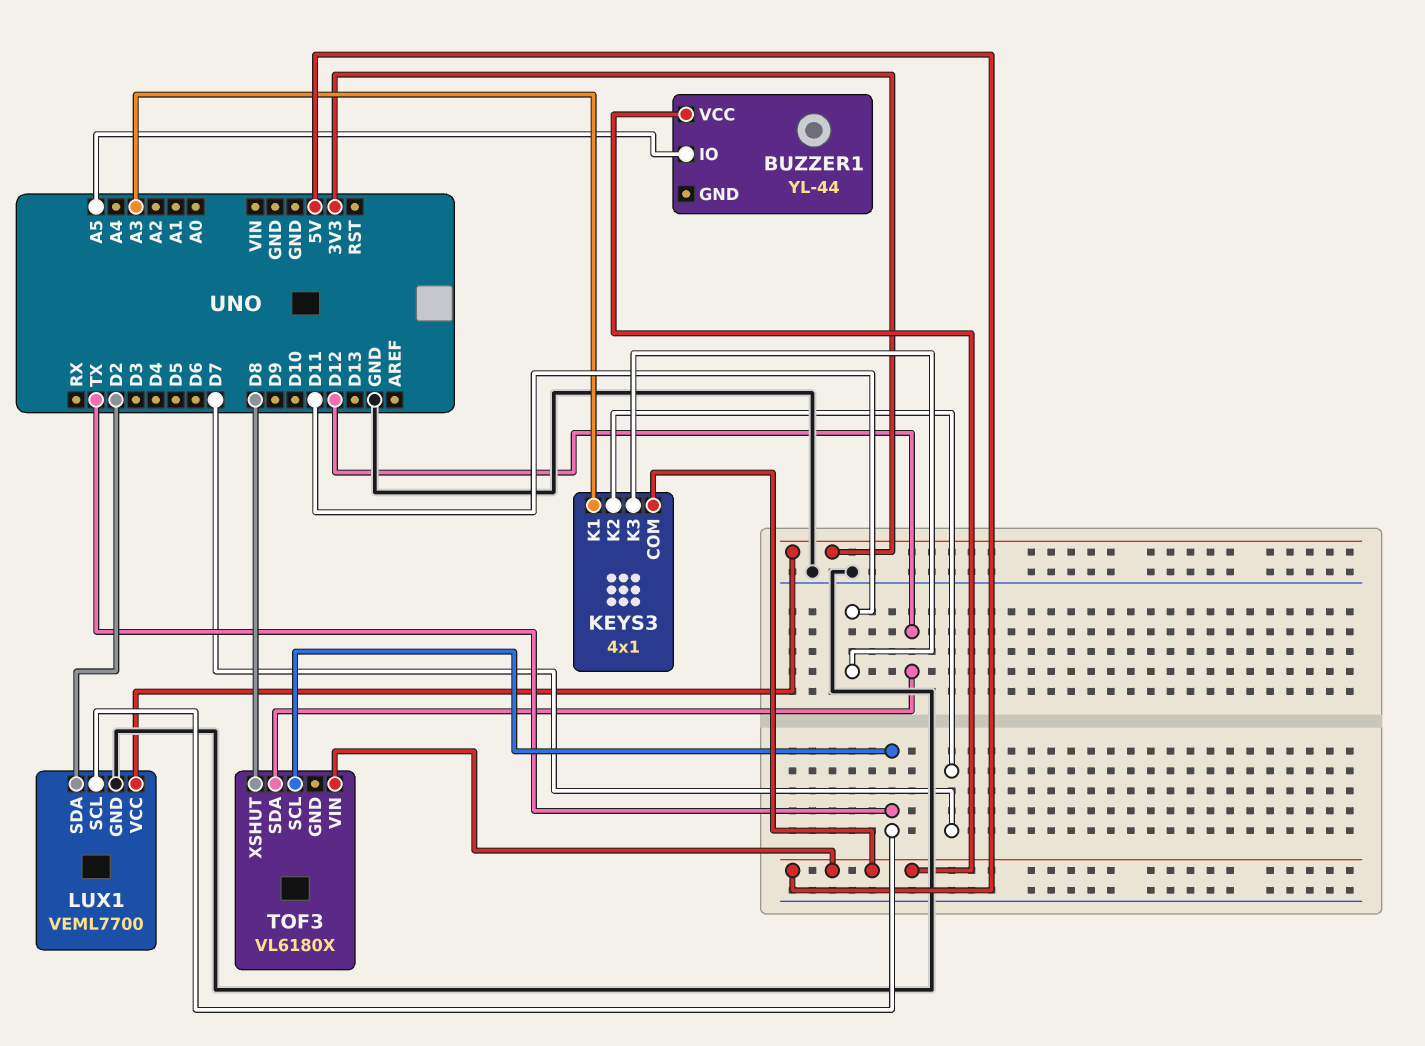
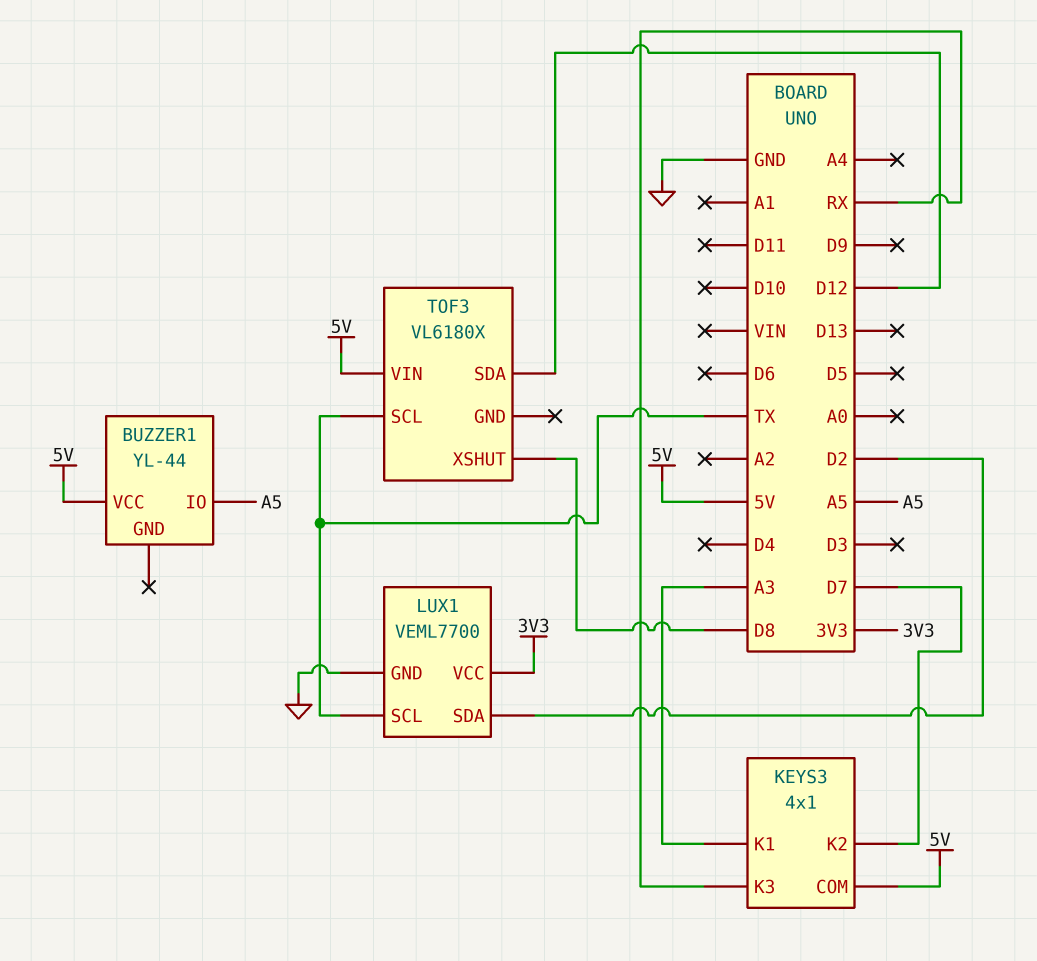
KEYS3 pin K3: D11 -> RX

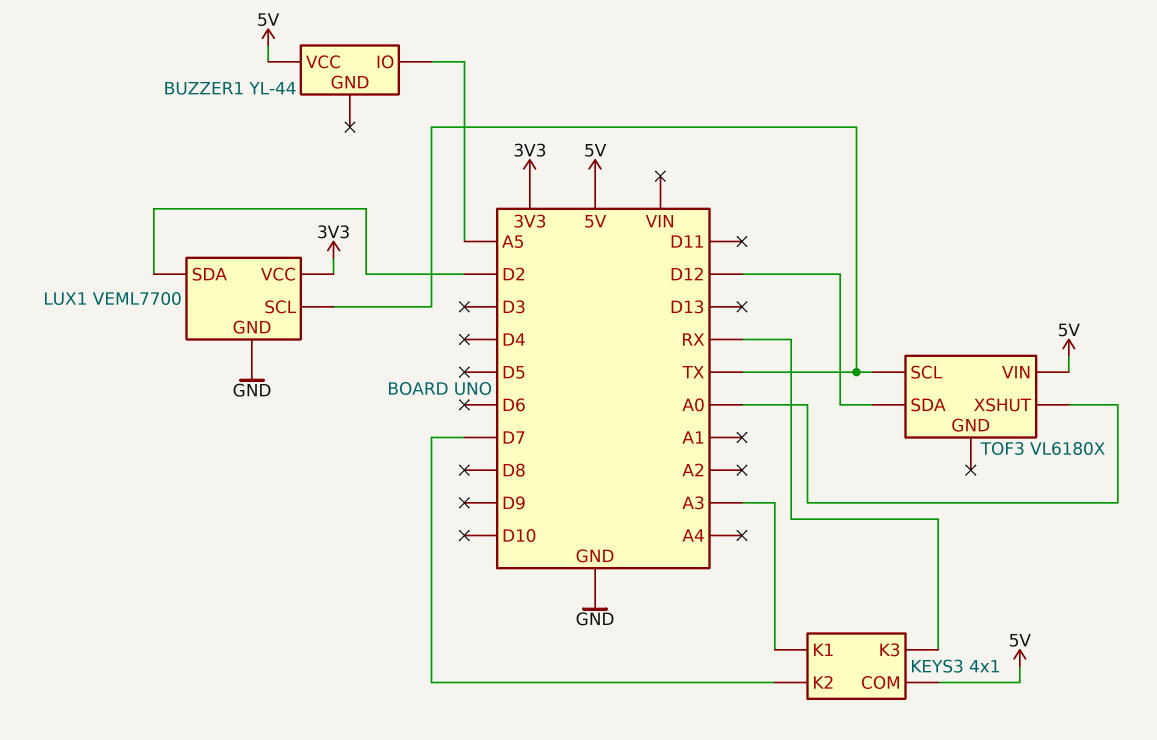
TOF3 pin XSHUT: D8 -> A0

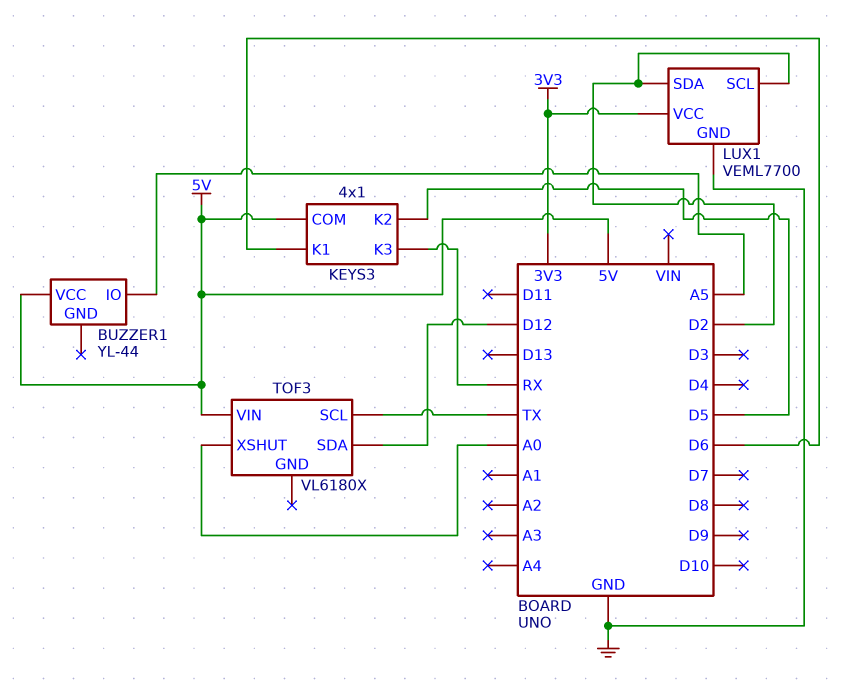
KEYS3 pin K1: A3 -> D6
KEYS3 pin K2: D7 -> D5
LUX1 pin SCL: TX -> D2

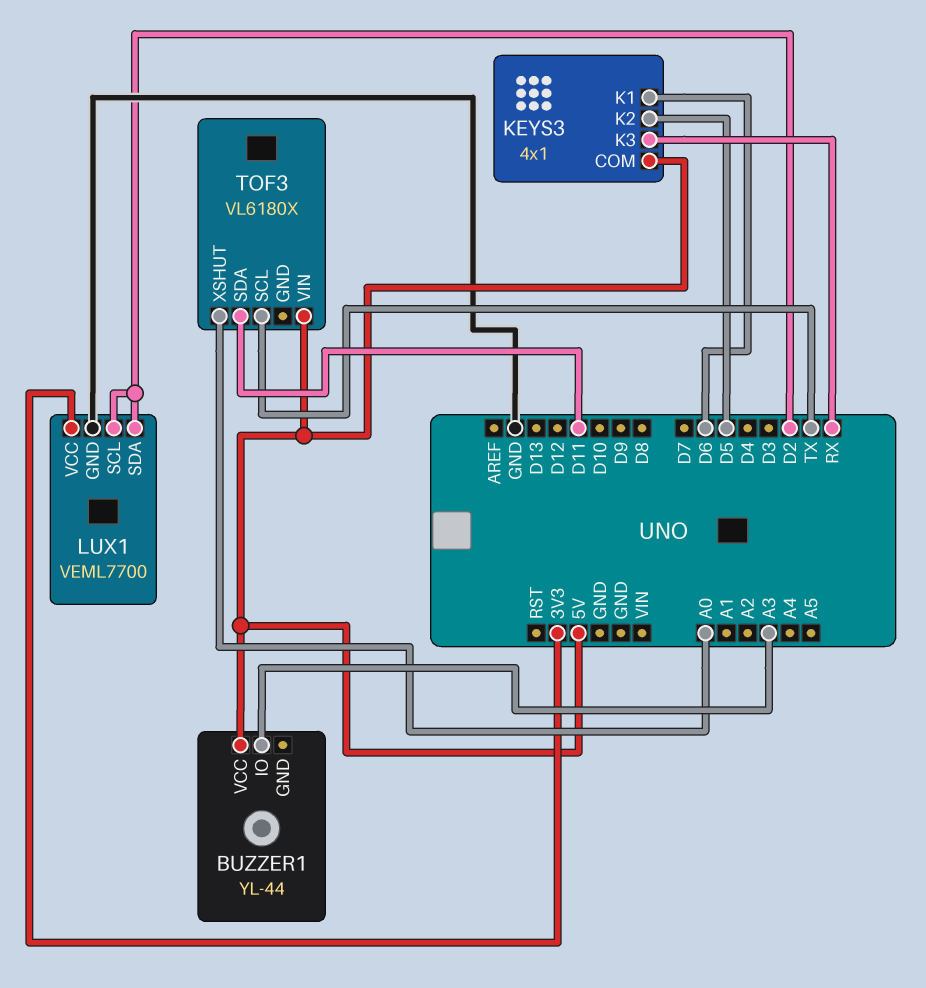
BUZZER1 pin IO: A5 -> A3
TOF3 pin SDA: D12 -> D11

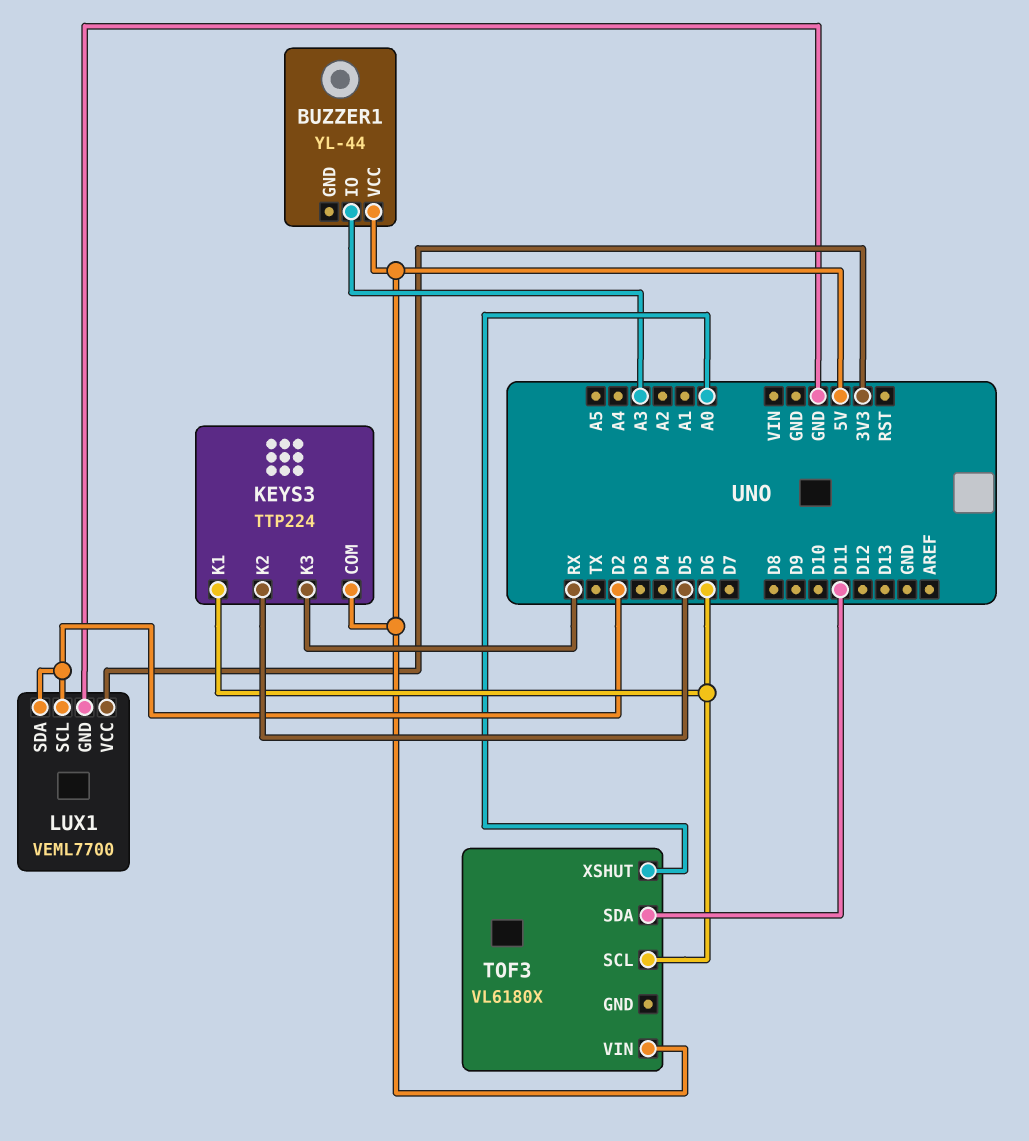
KEYS3: 4x1 -> TTP224
TOF3 pin SCL: TX -> D6

